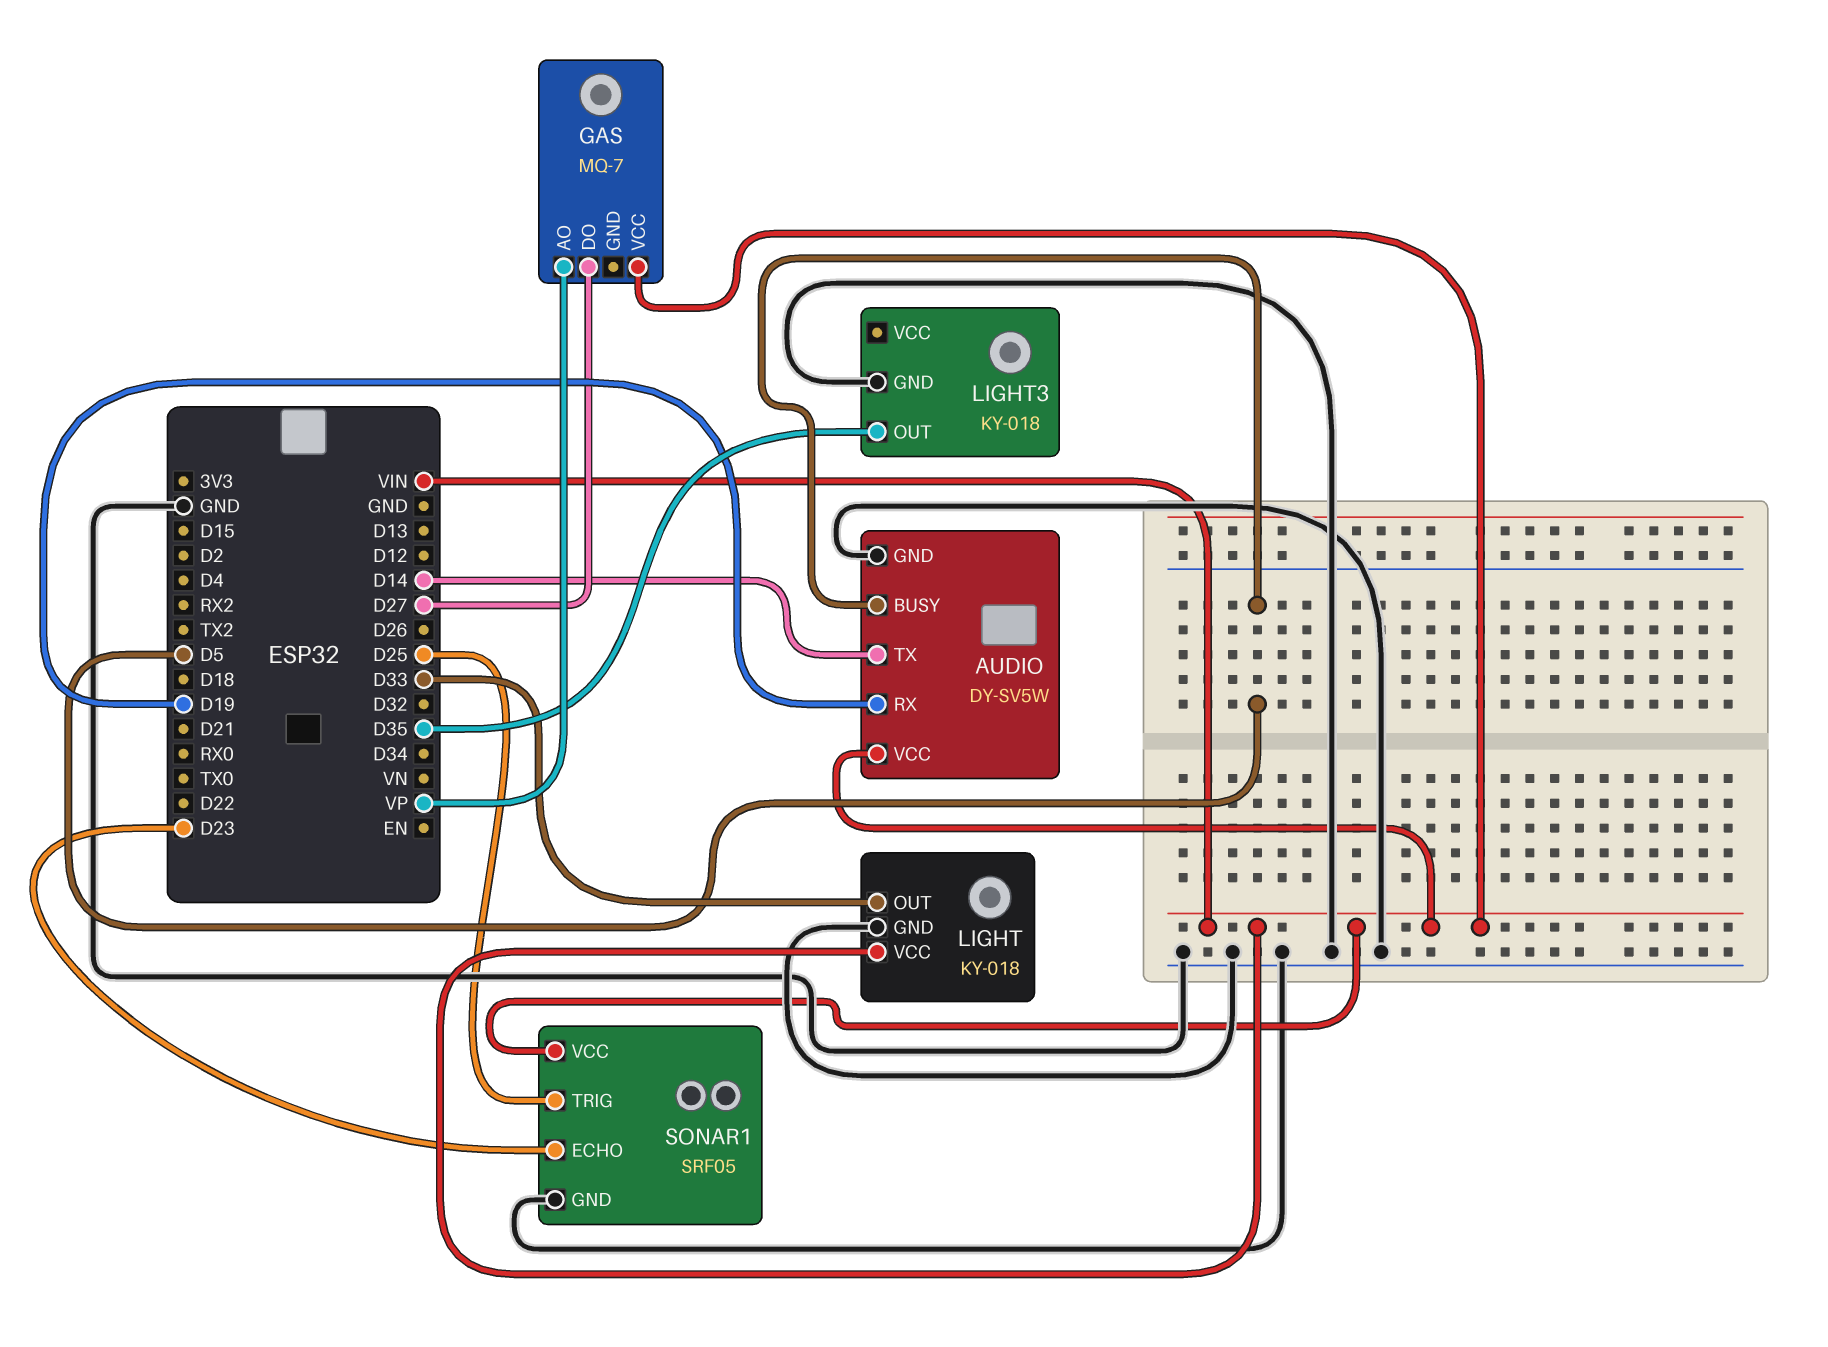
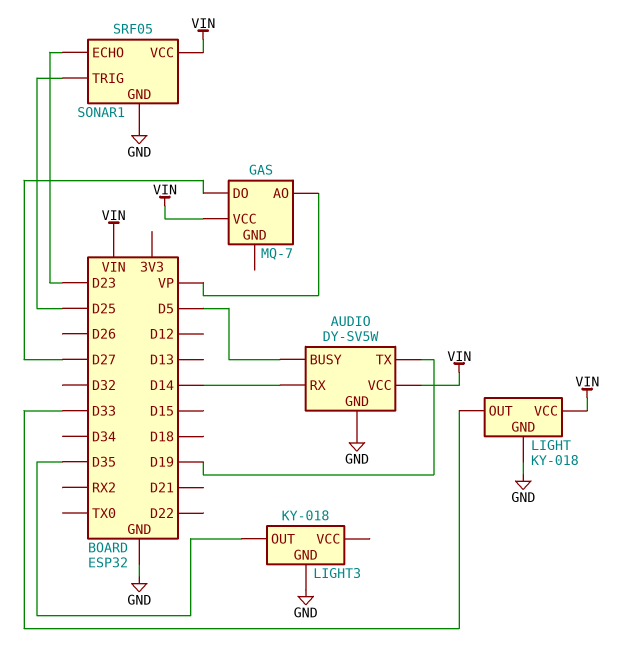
AUDIO pin RX: D19 -> D14
AUDIO pin TX: D14 -> D19

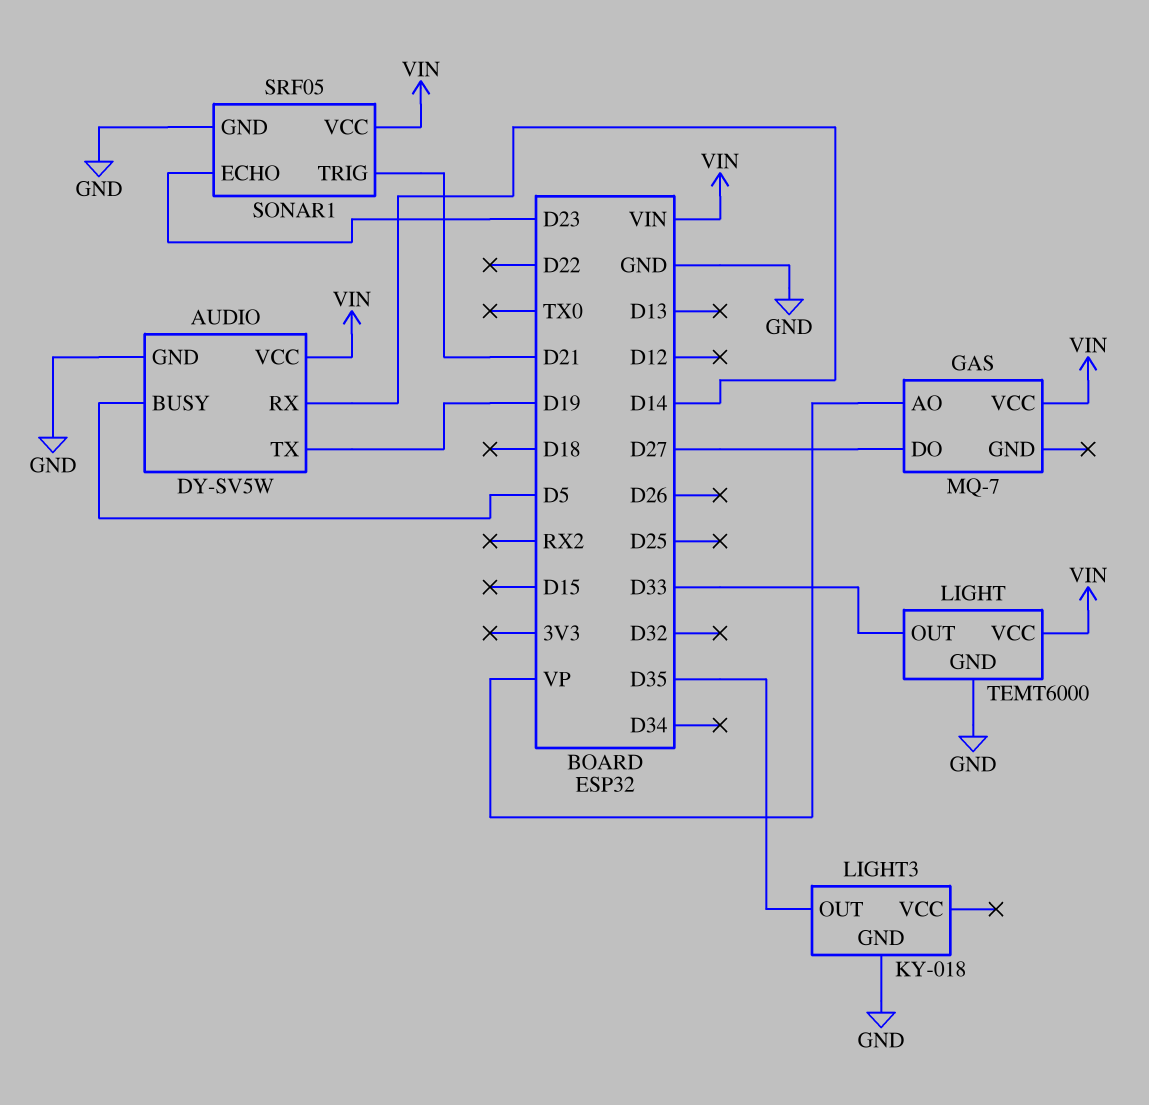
LIGHT: KY-018 -> TEMT6000
SONAR1 pin TRIG: D25 -> D21

